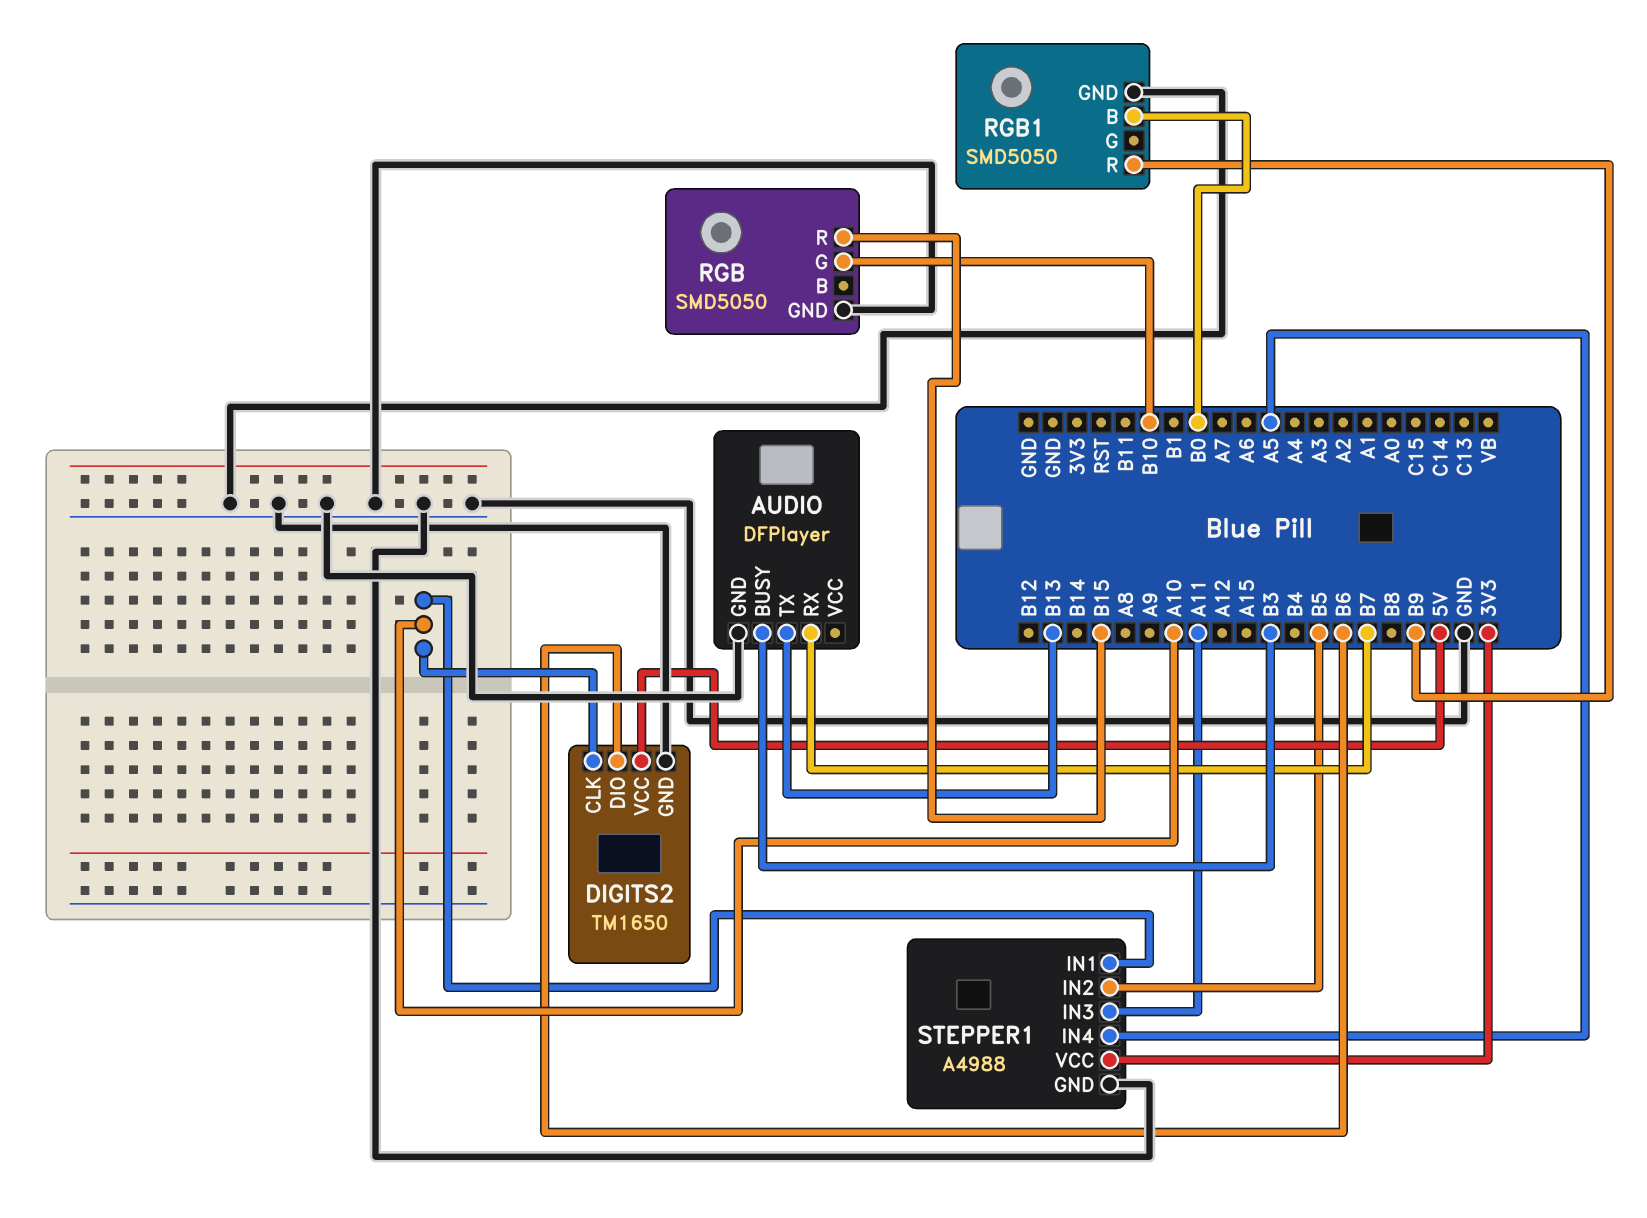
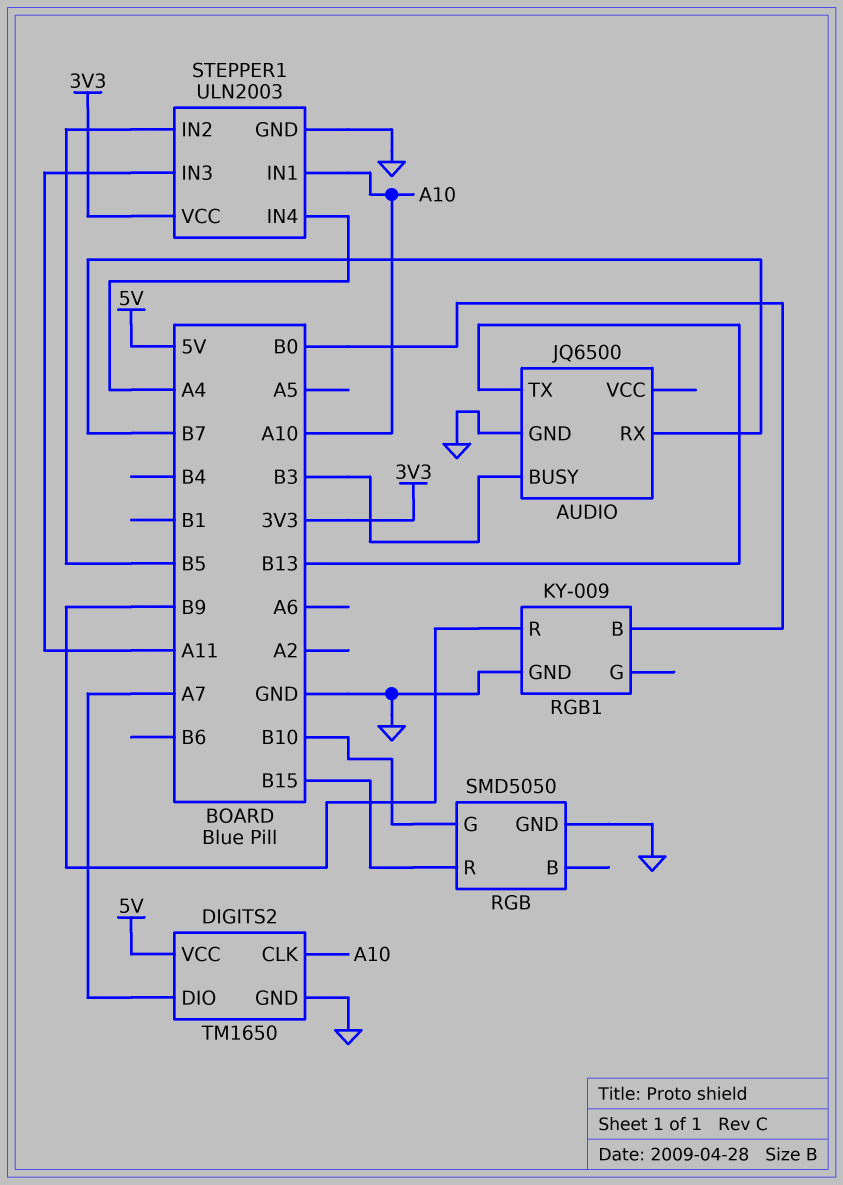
AUDIO: DFPlayer -> JQ6500
DIGITS2 pin DIO: B6 -> A7
RGB1: SMD5050 -> KY-009
STEPPER1: A4988 -> ULN2003
STEPPER1 pin IN4: A5 -> A4

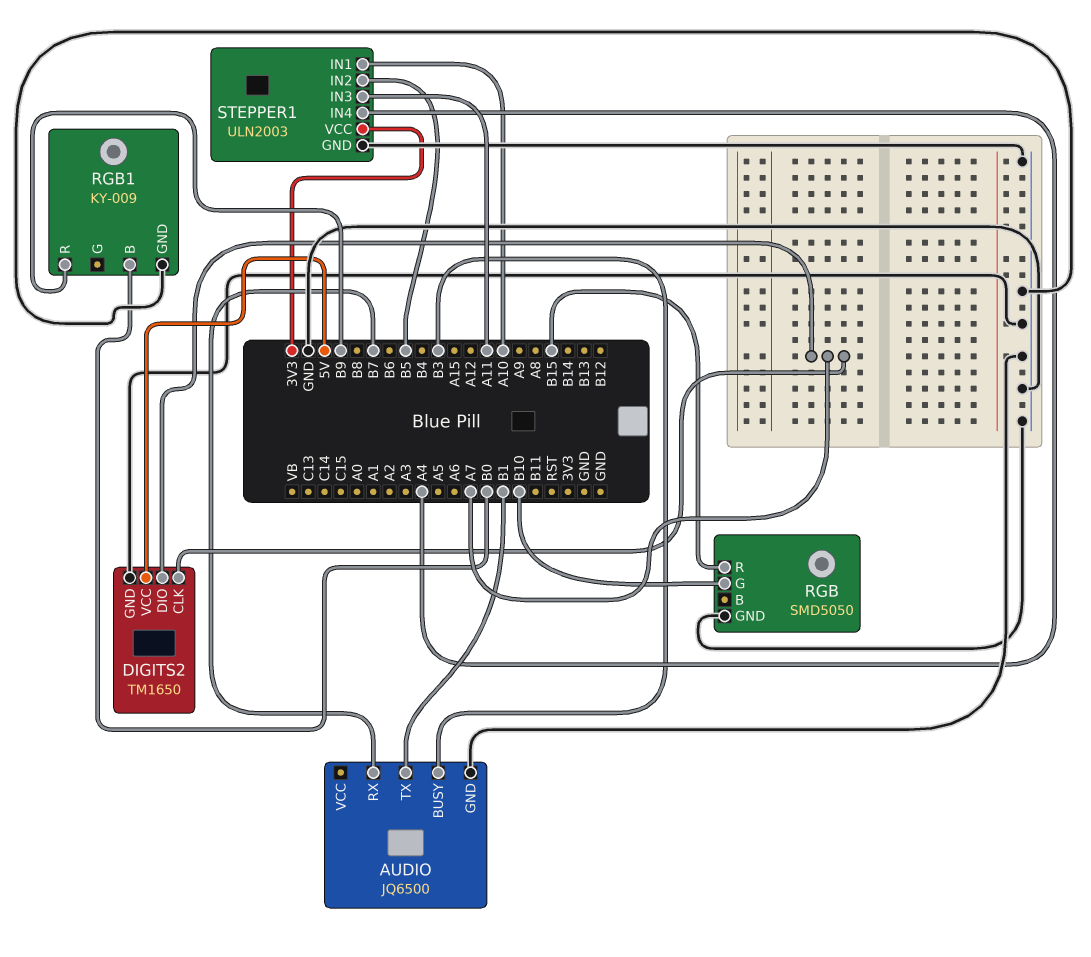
AUDIO pin TX: B13 -> B1
DIGITS2 pin CLK: A10 -> A7

